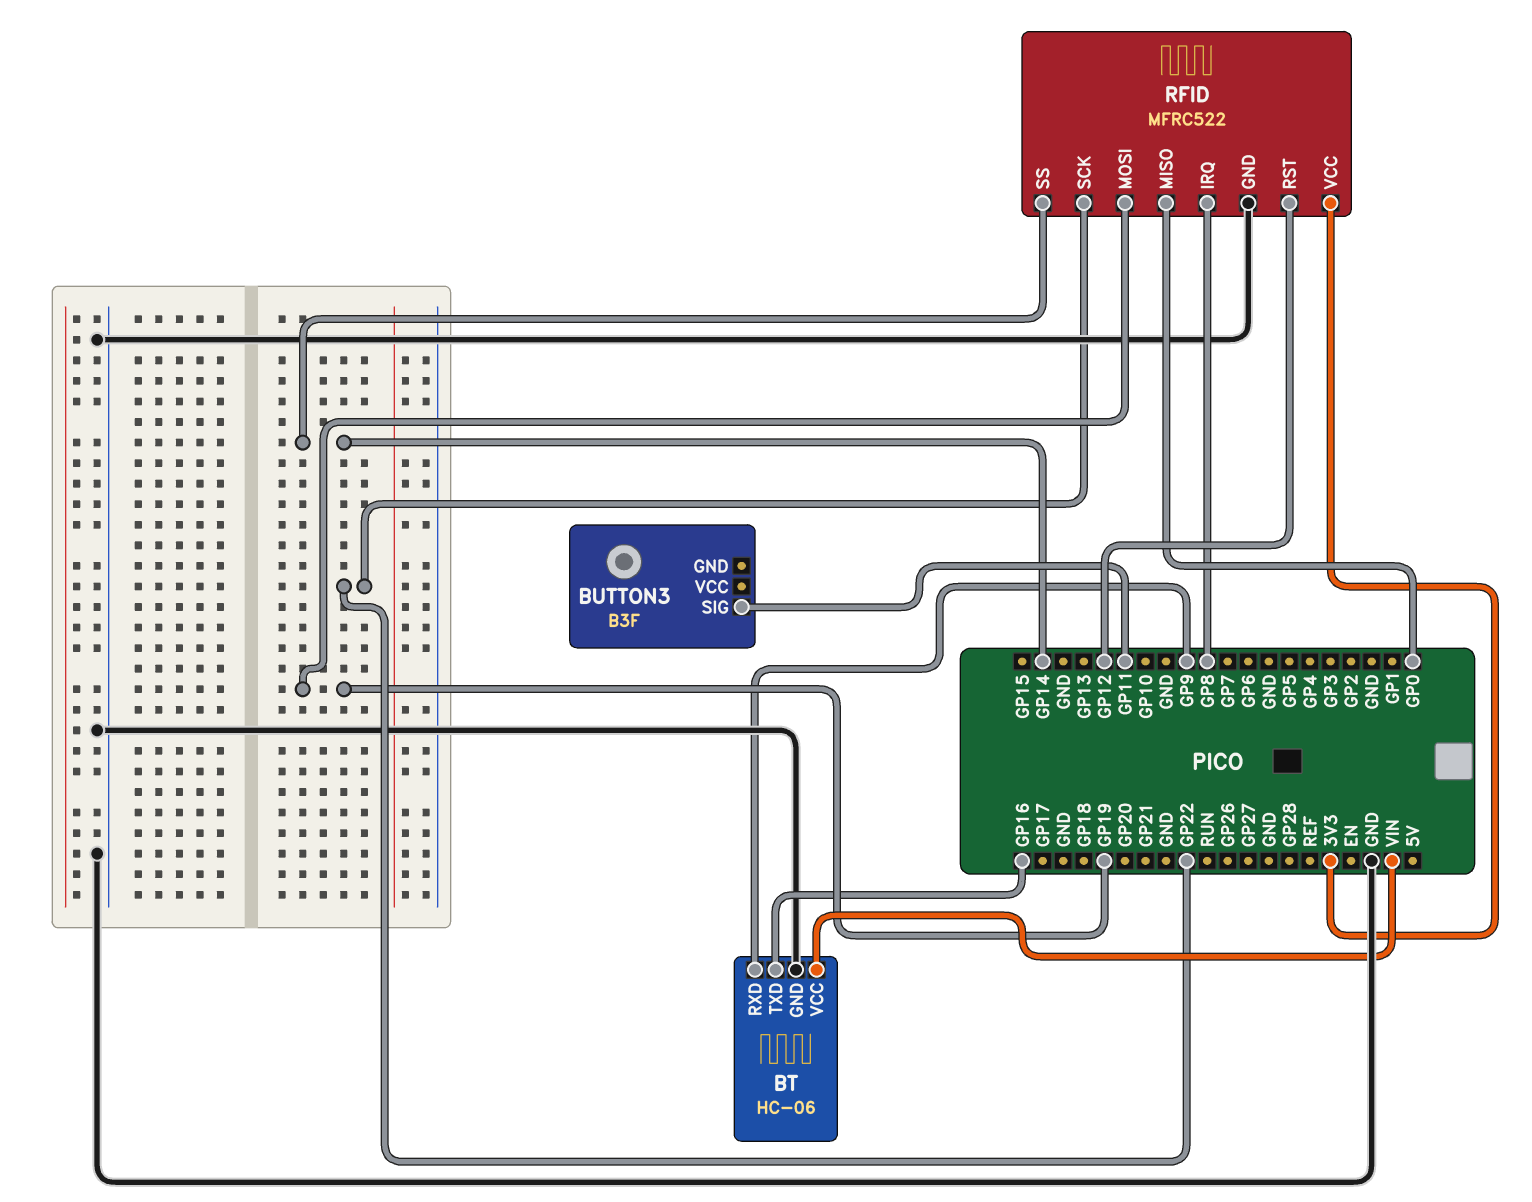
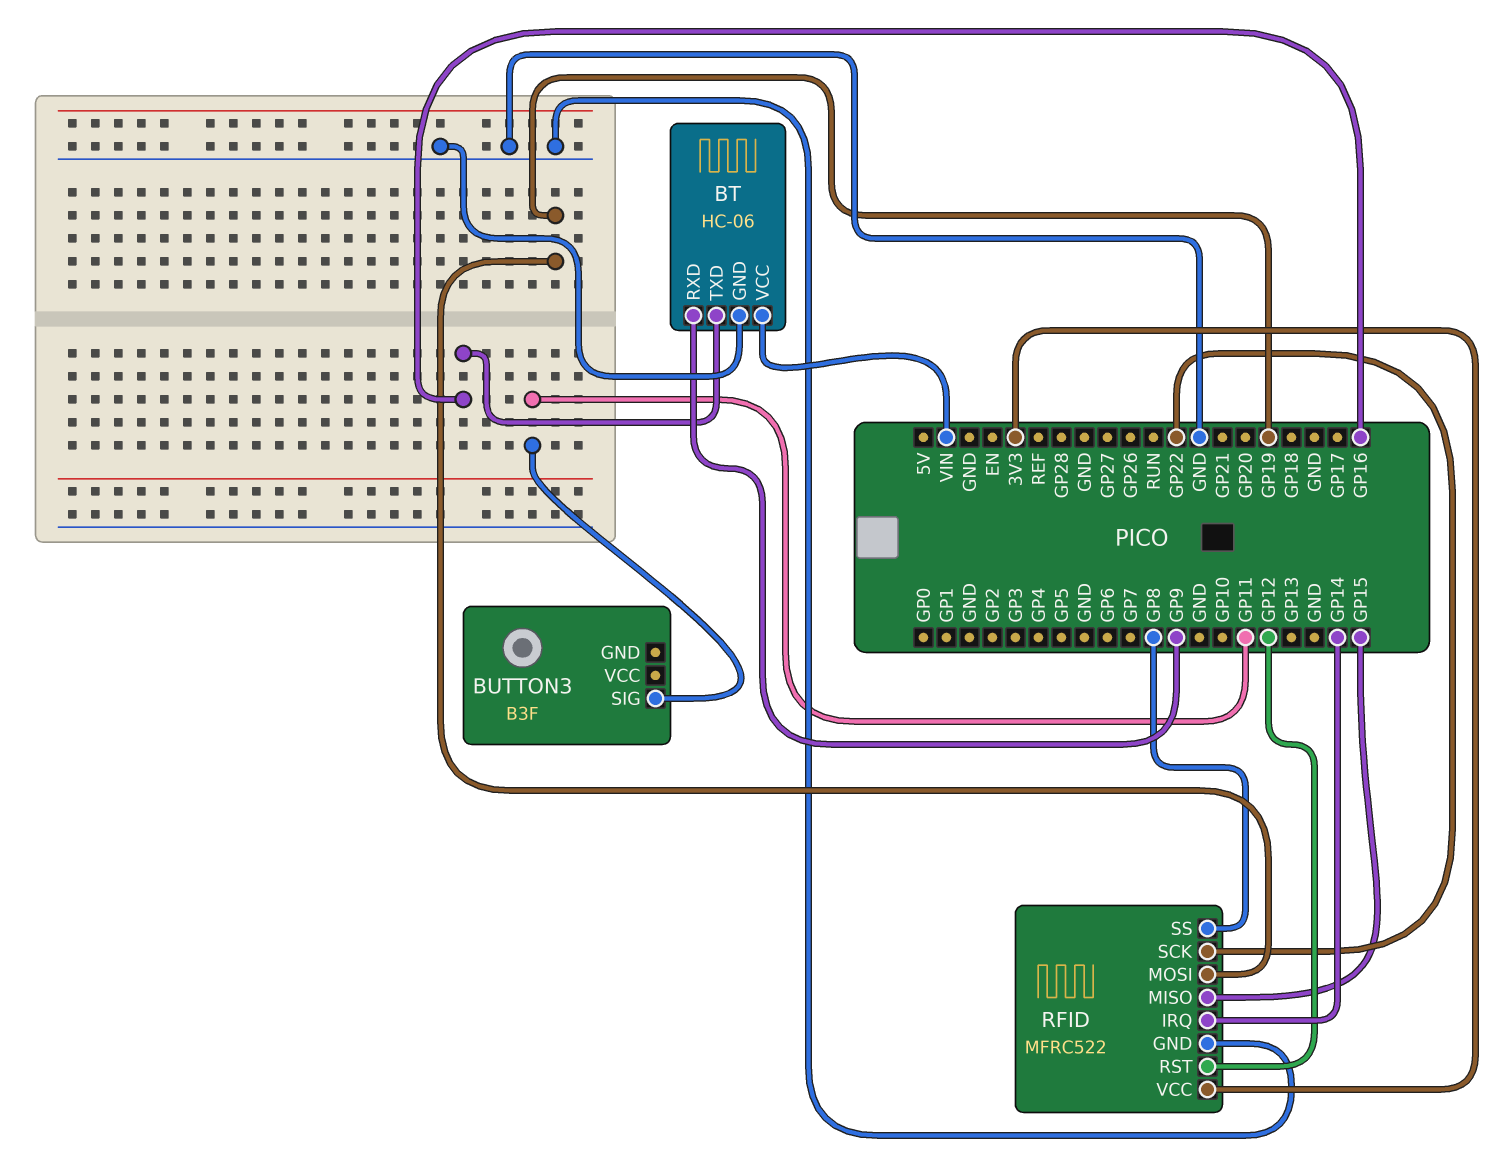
RFID pin IRQ: GP8 -> GP14
RFID pin MISO: GP0 -> GP15
RFID pin SS: GP14 -> GP8

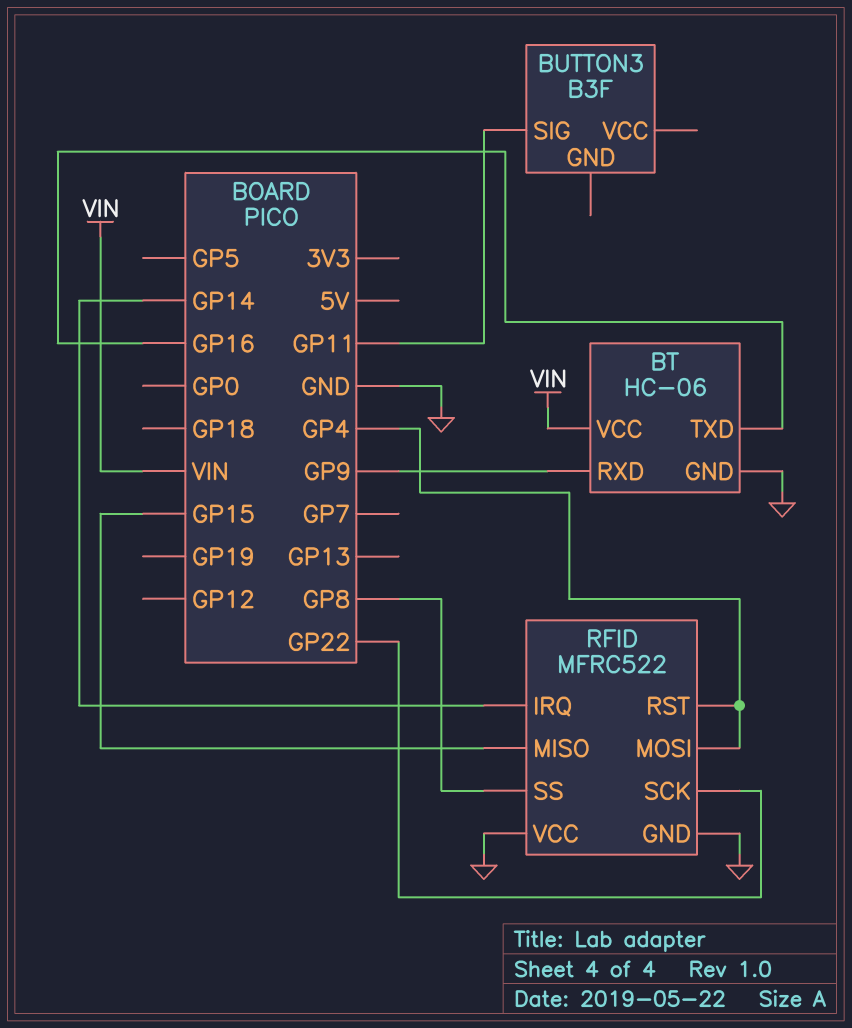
RFID pin MOSI: GP19 -> GP4
RFID pin RST: GP12 -> GP4
RFID pin VCC: 3V3 -> GND

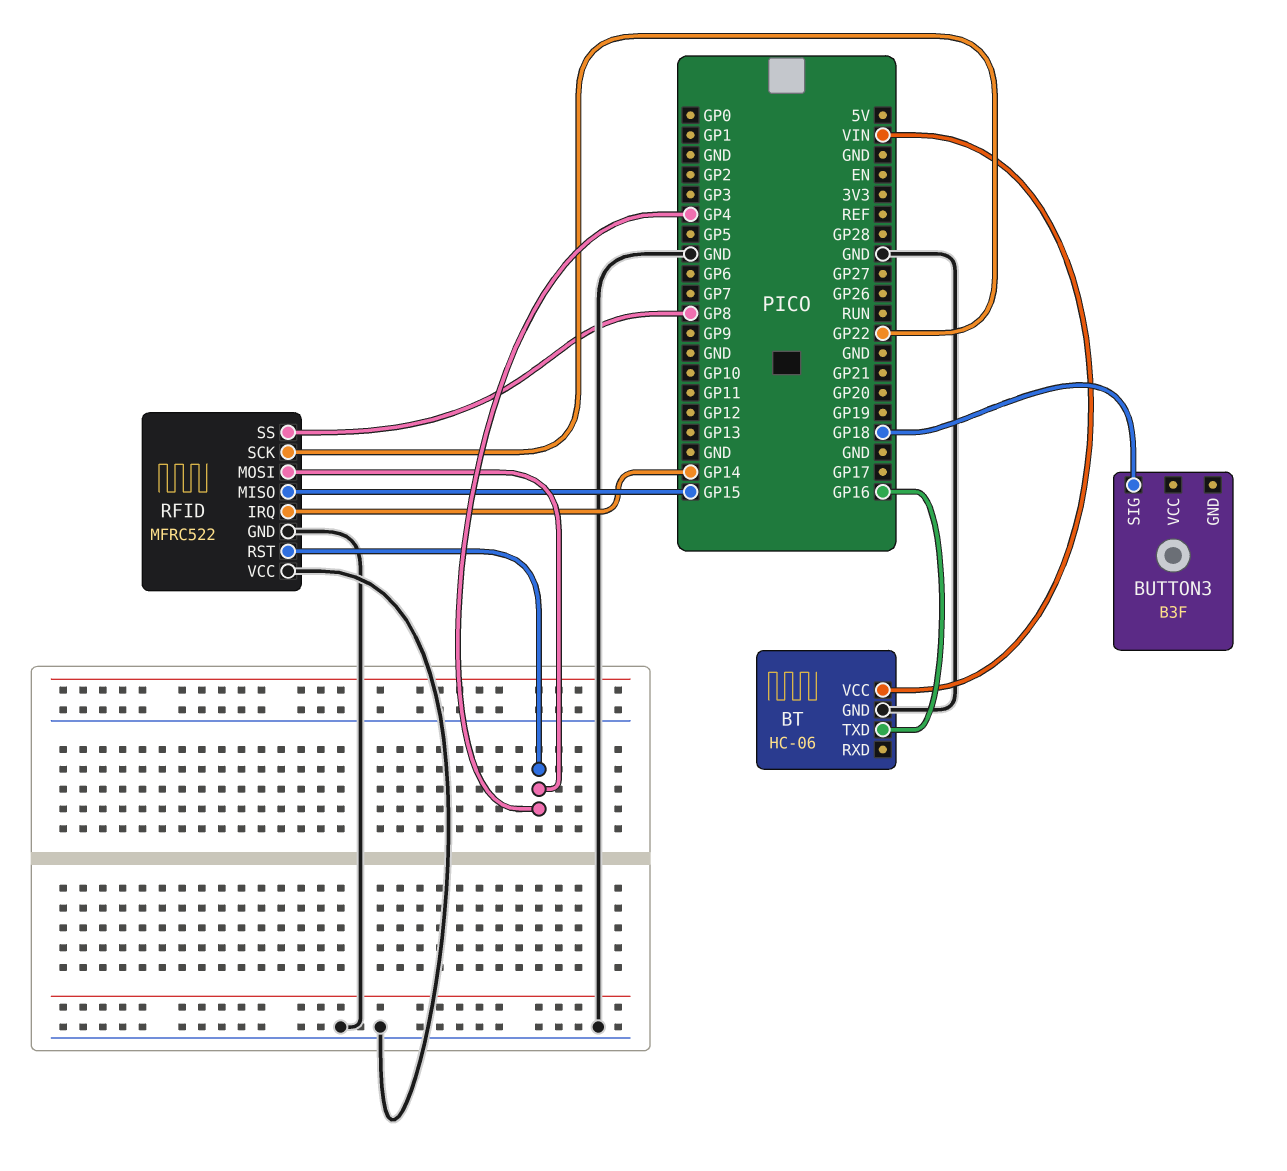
BT pin RXD: GP9 -> none
BUTTON3 pin SIG: GP11 -> GP18

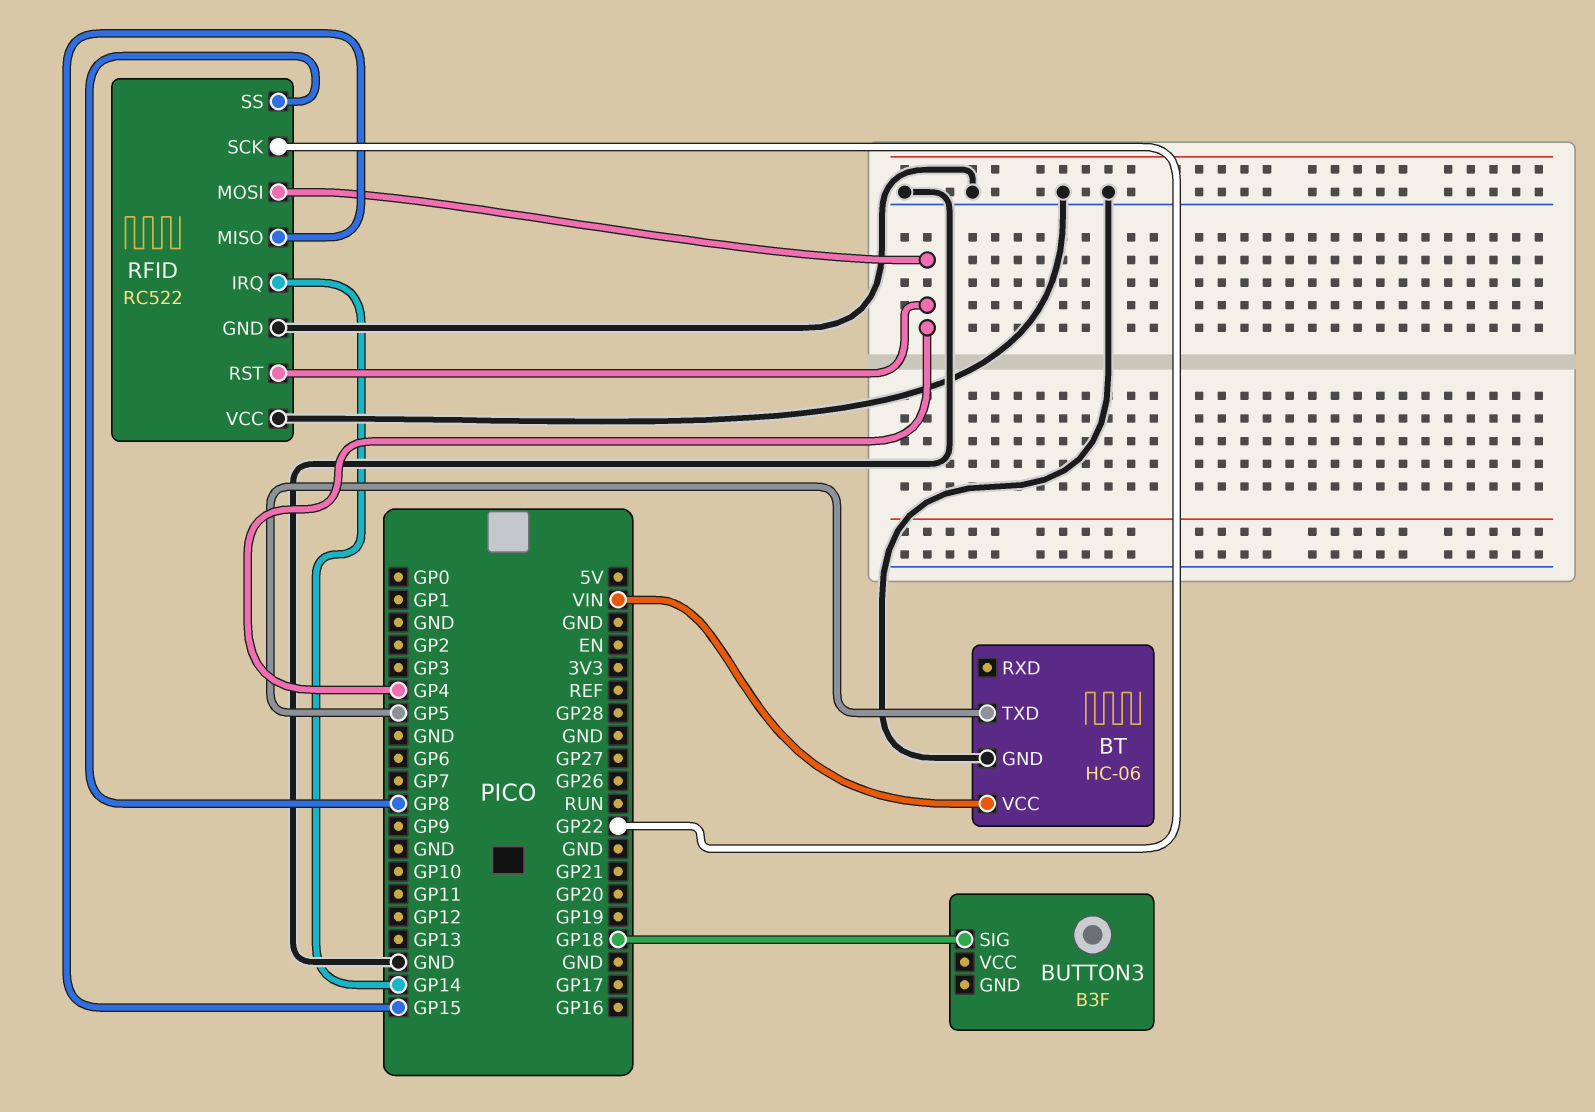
BT pin TXD: GP16 -> GP5
RFID: MFRC522 -> RC522

